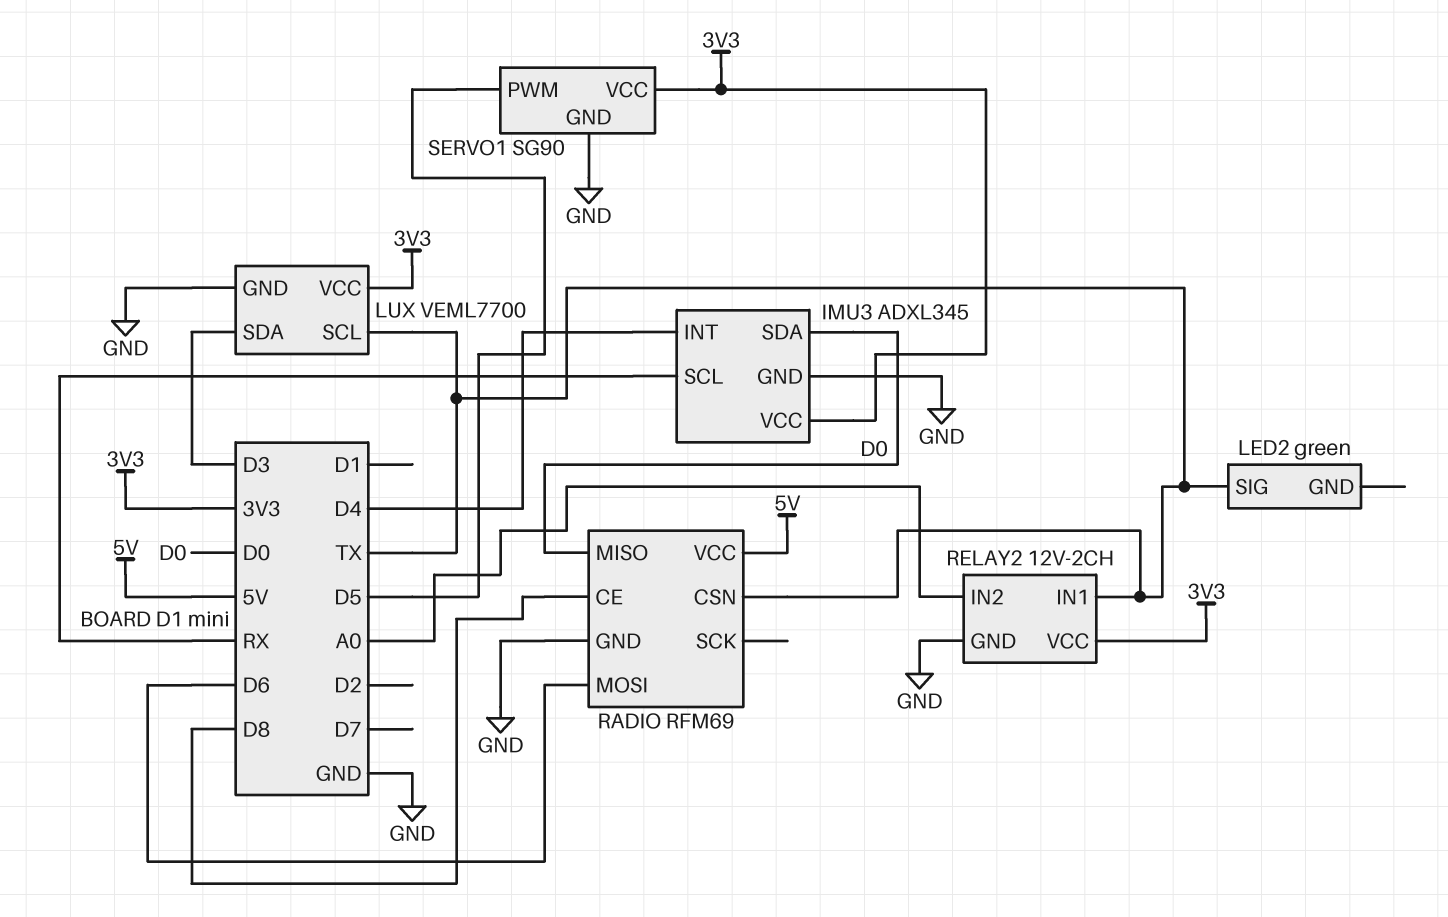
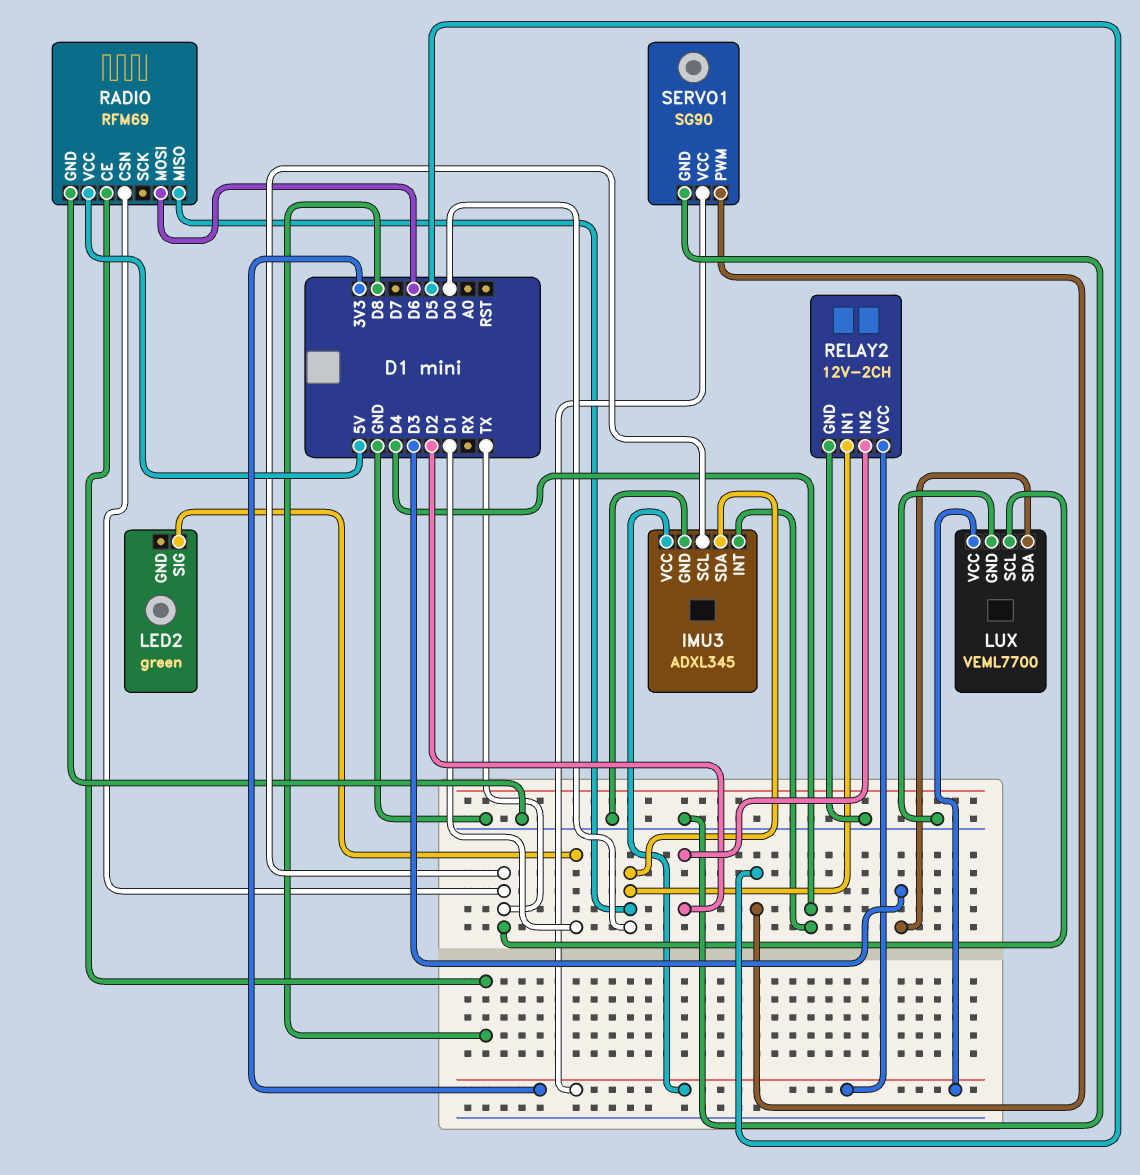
IMU3 pin SCL: RX -> TX
LED2 pin SIG: TX -> D1
RELAY2 pin IN1: TX -> D0
RELAY2 pin IN2: A0 -> D2

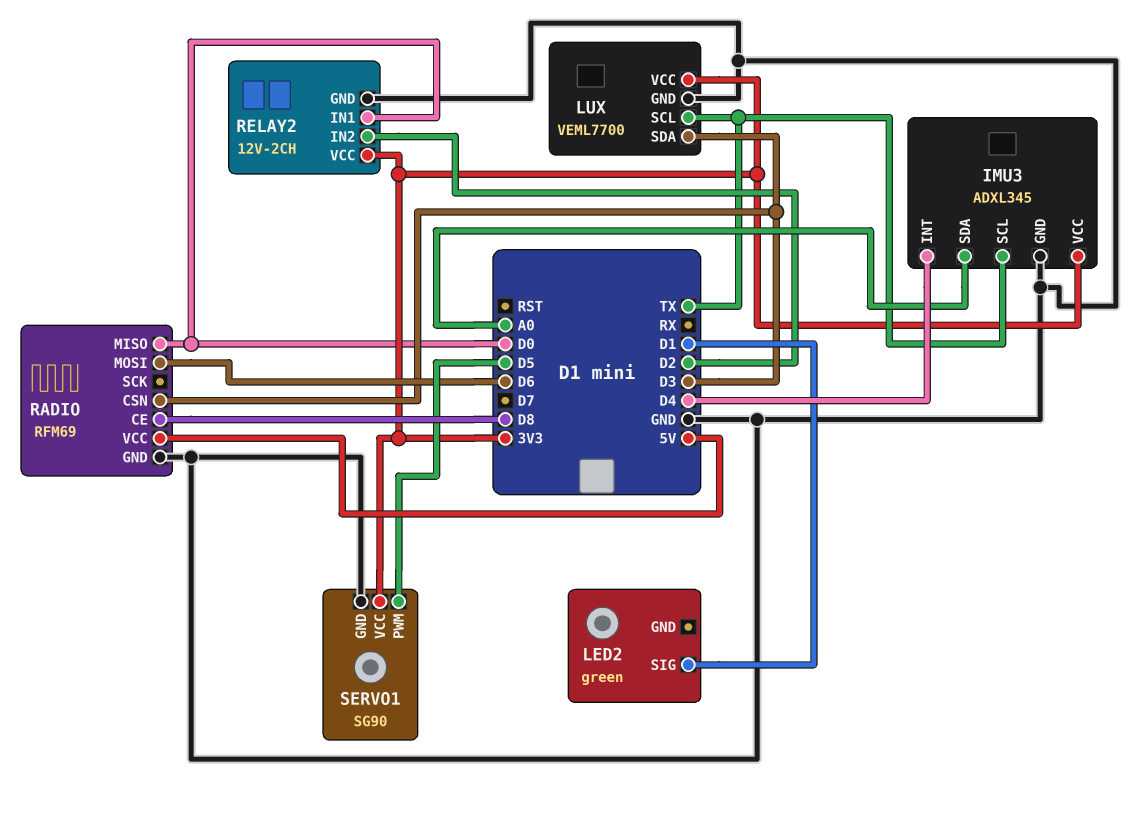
IMU3 pin SDA: D0 -> A0
RADIO pin CSN: TX -> D3

